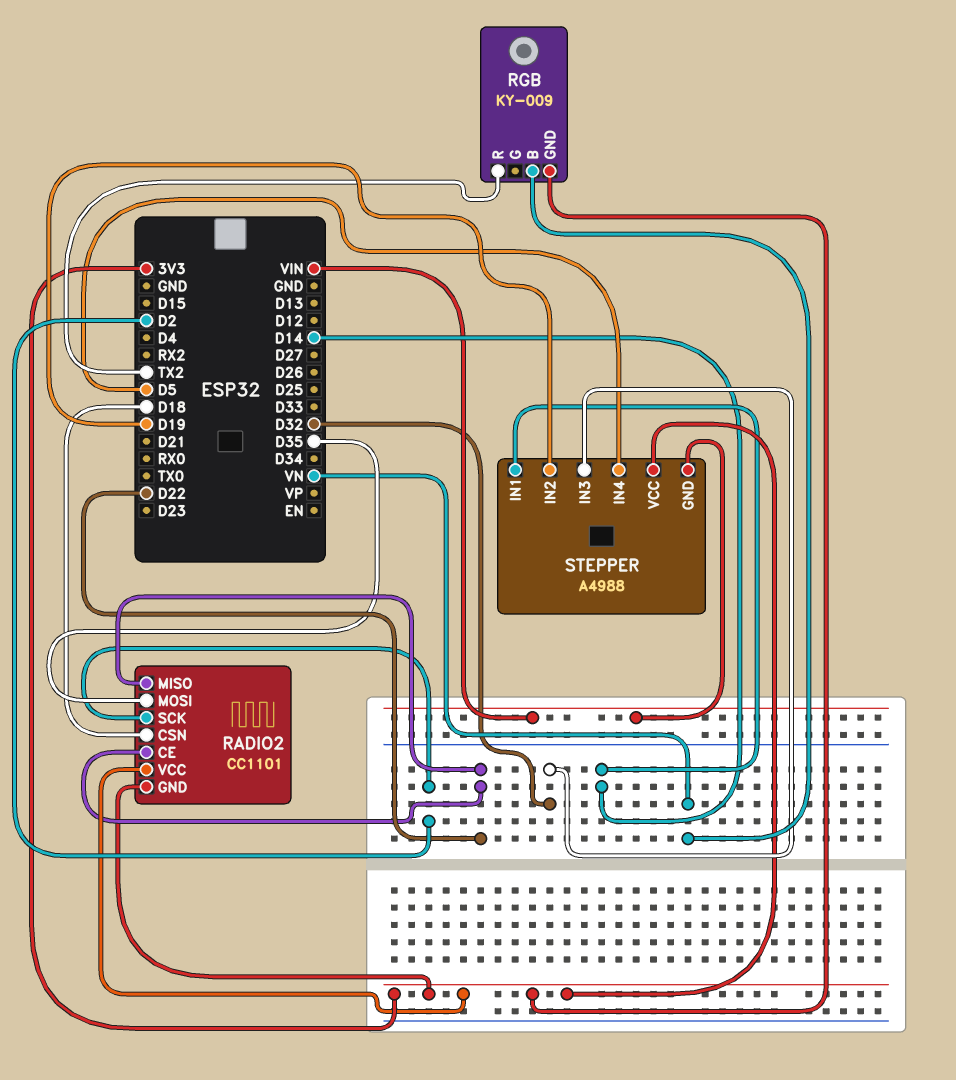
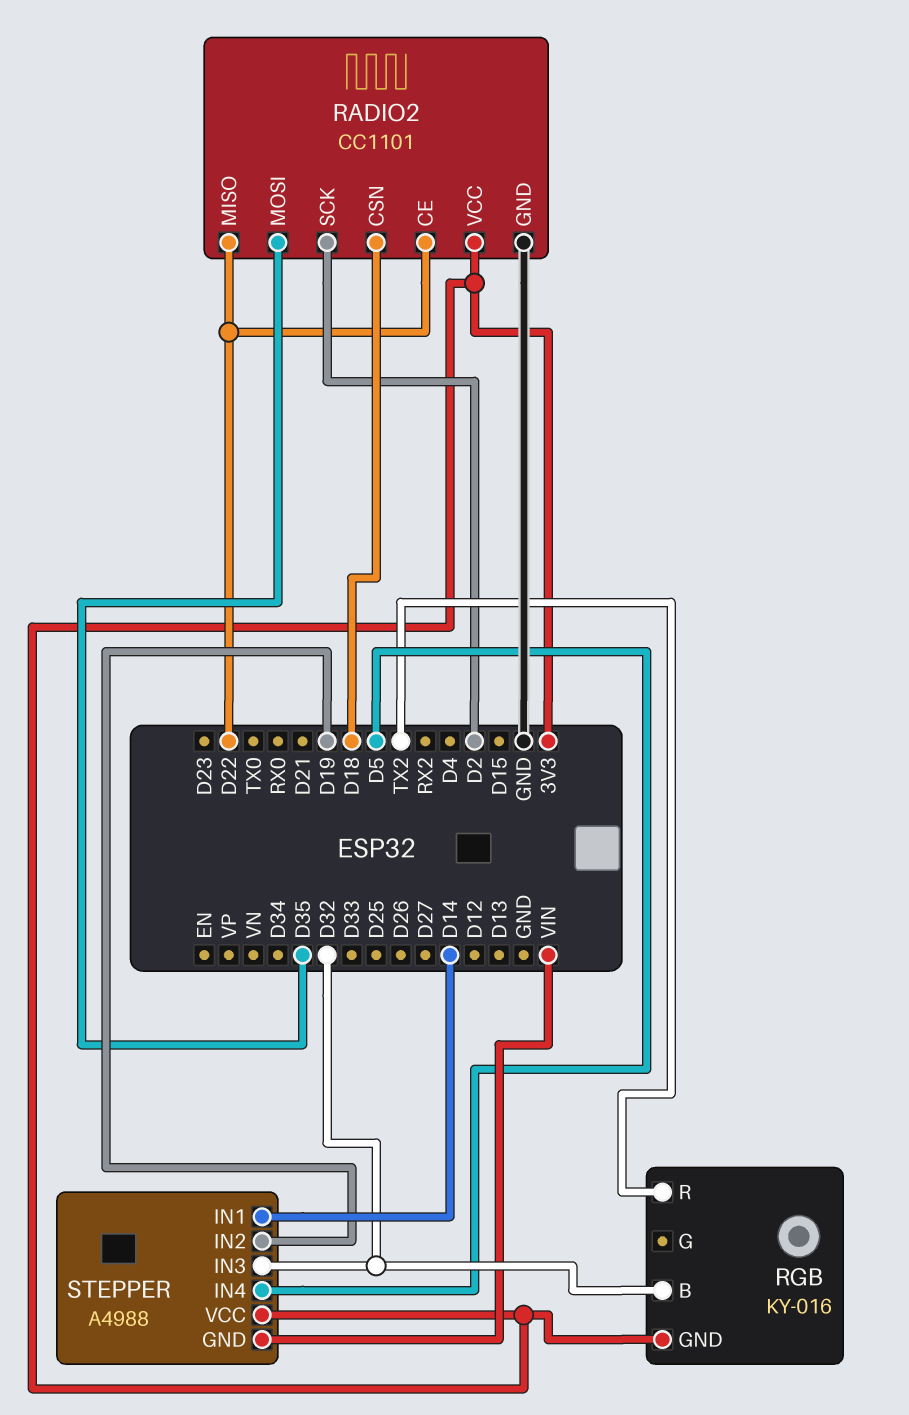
RADIO2 pin GND: 3V3 -> GND
RGB: KY-009 -> KY-016
RGB pin B: VN -> D32

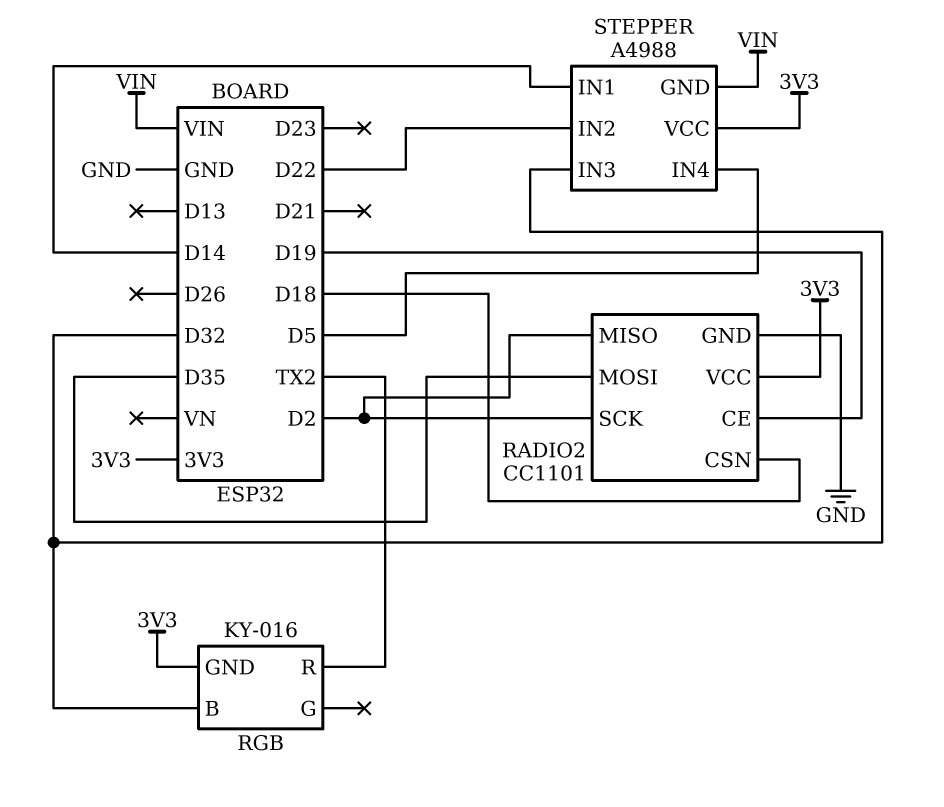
RADIO2 pin CE: D22 -> D19
RADIO2 pin MISO: D22 -> D2
STEPPER pin IN2: D19 -> D22

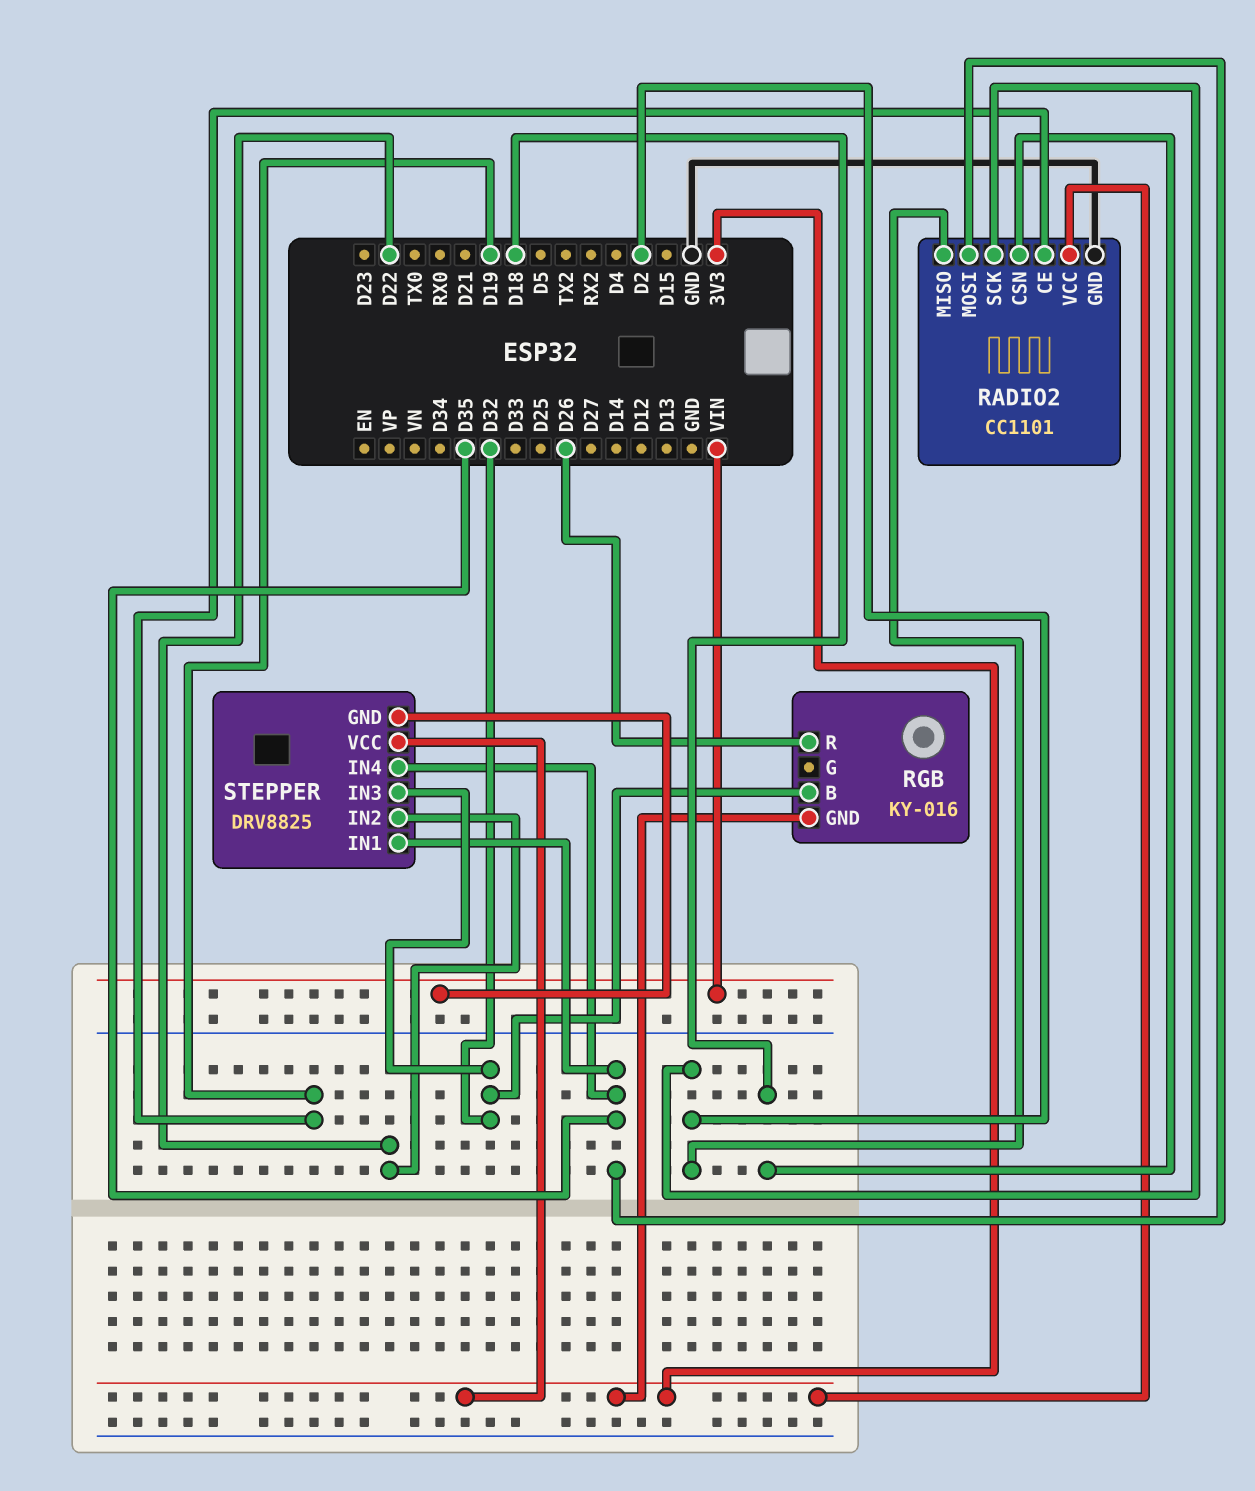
RGB pin R: TX2 -> D26
STEPPER: A4988 -> DRV8825
STEPPER pin IN1: D14 -> D35
STEPPER pin IN4: D5 -> D35

